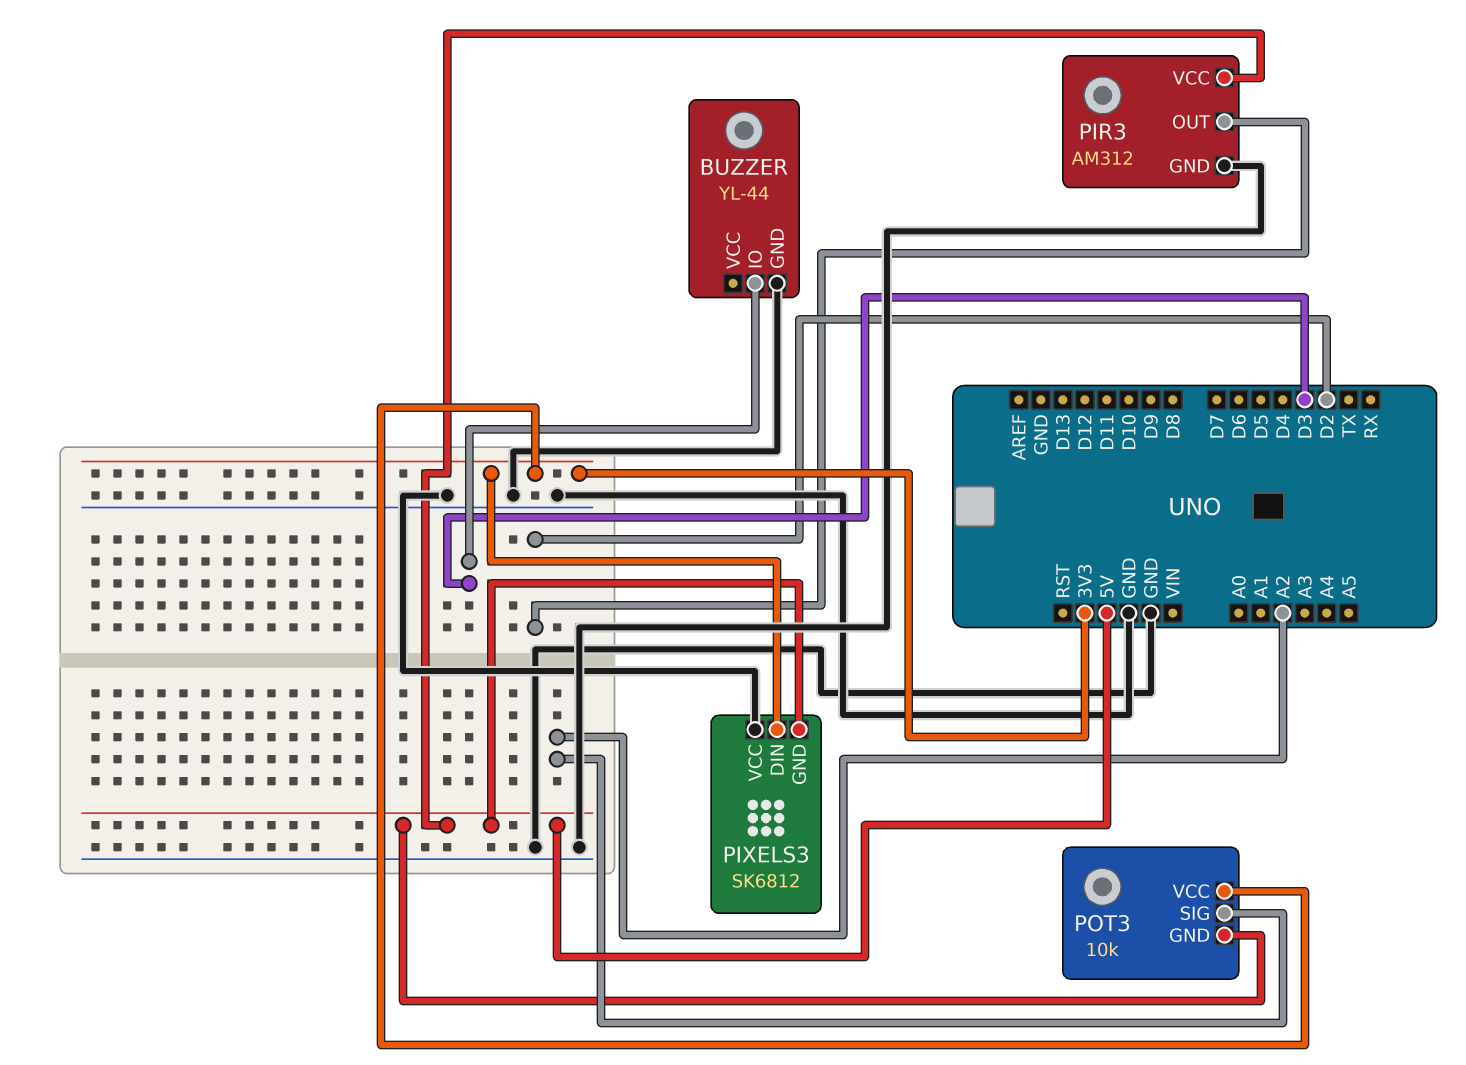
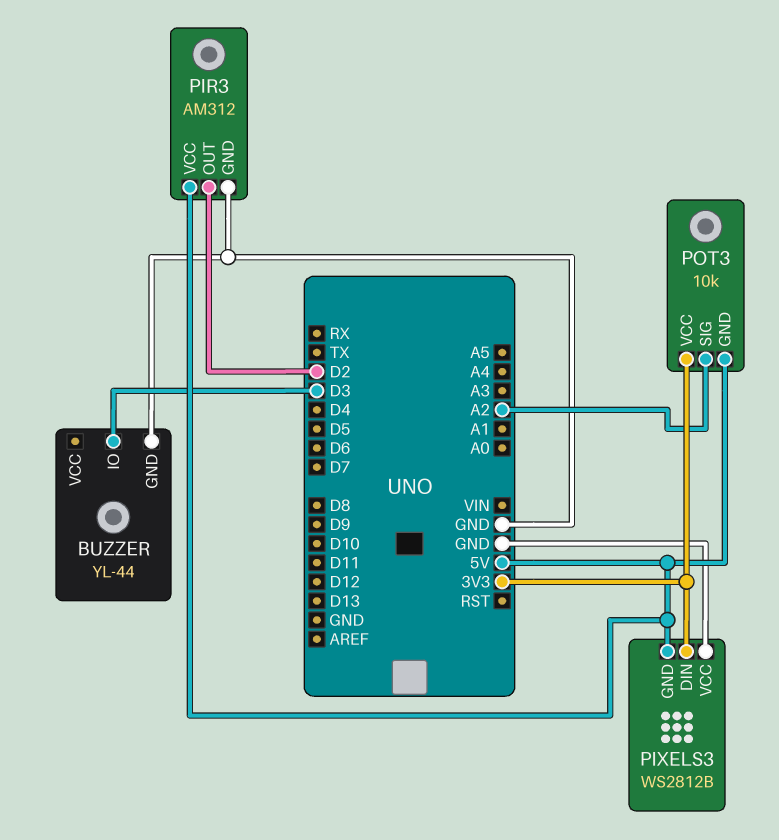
PIXELS3: SK6812 -> WS2812B

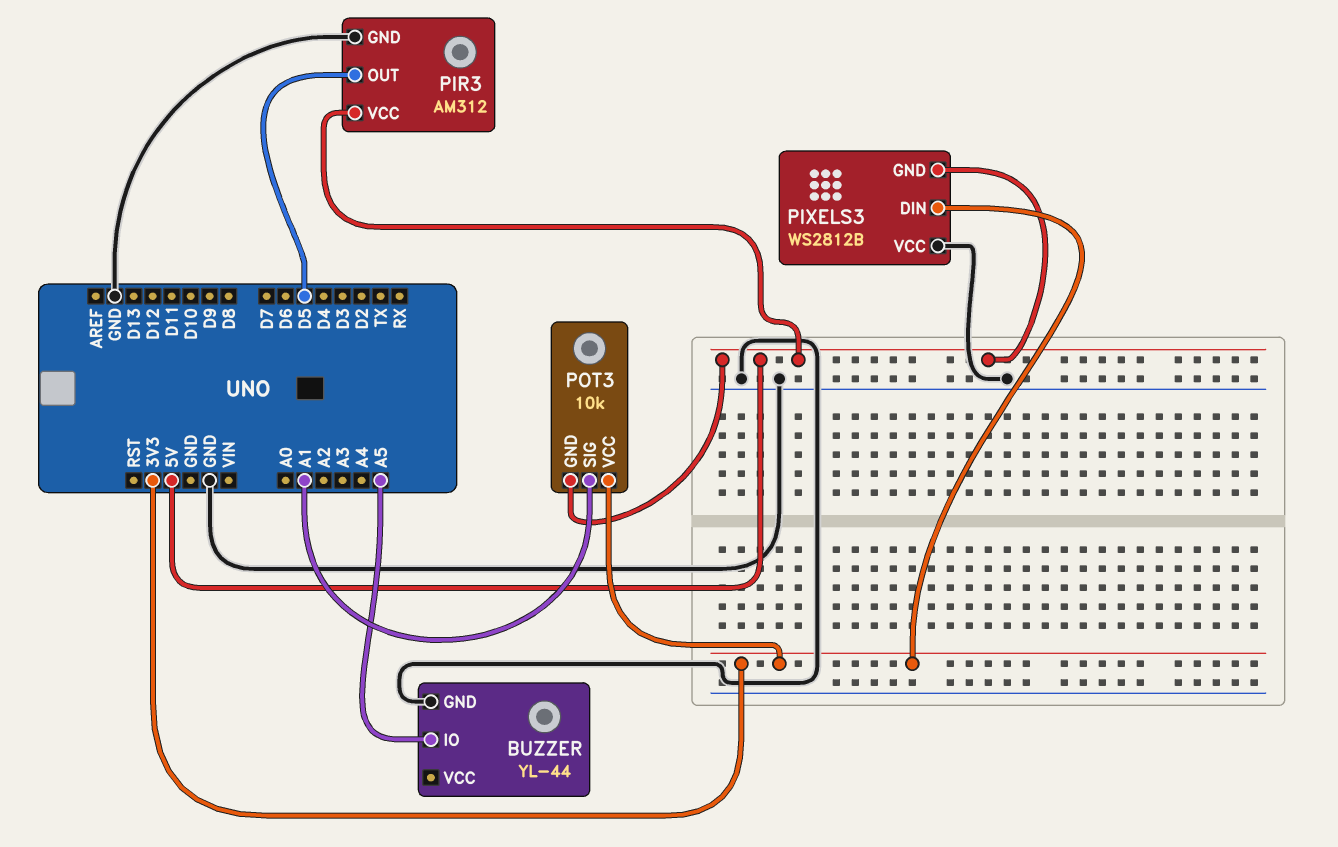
BUZZER pin IO: D3 -> A5
PIR3 pin OUT: D2 -> D5
POT3 pin SIG: A2 -> A1

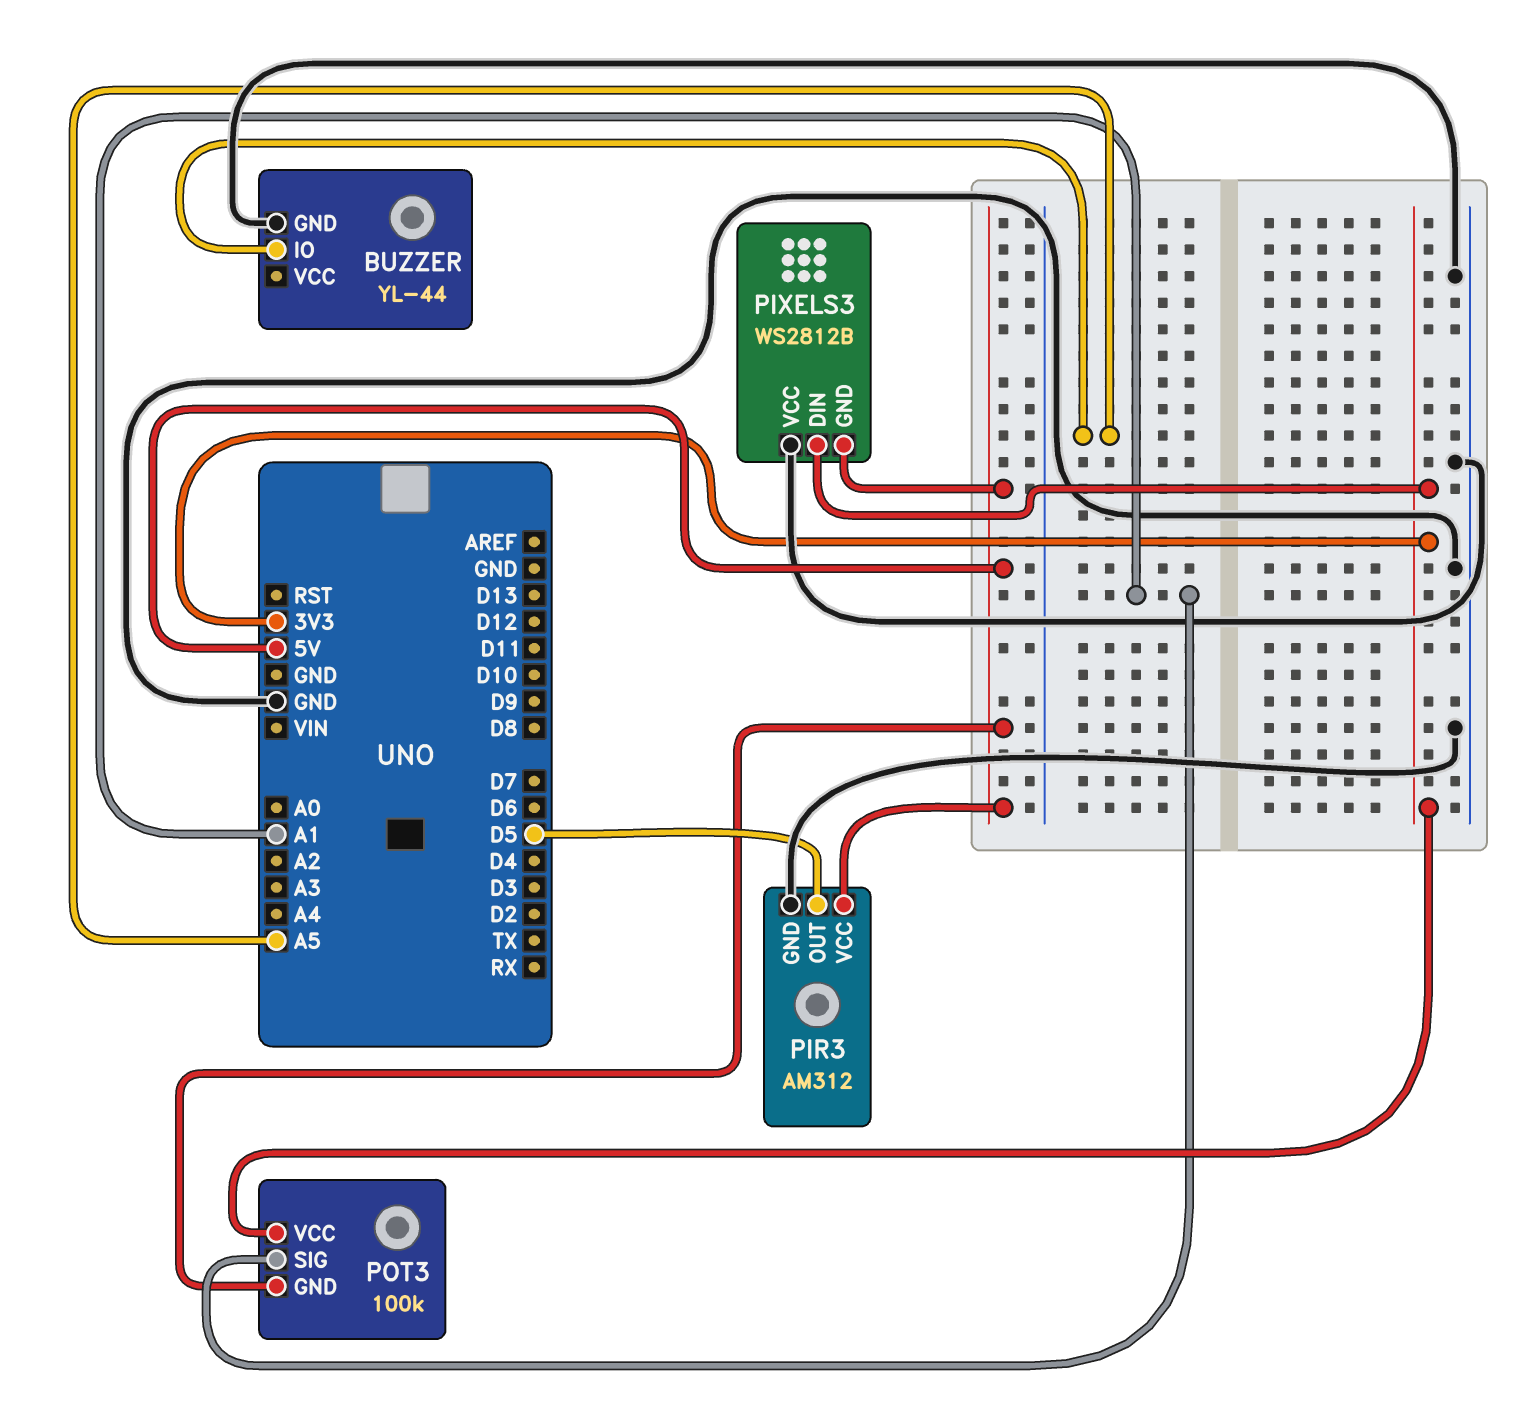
POT3: 10k -> 100k

